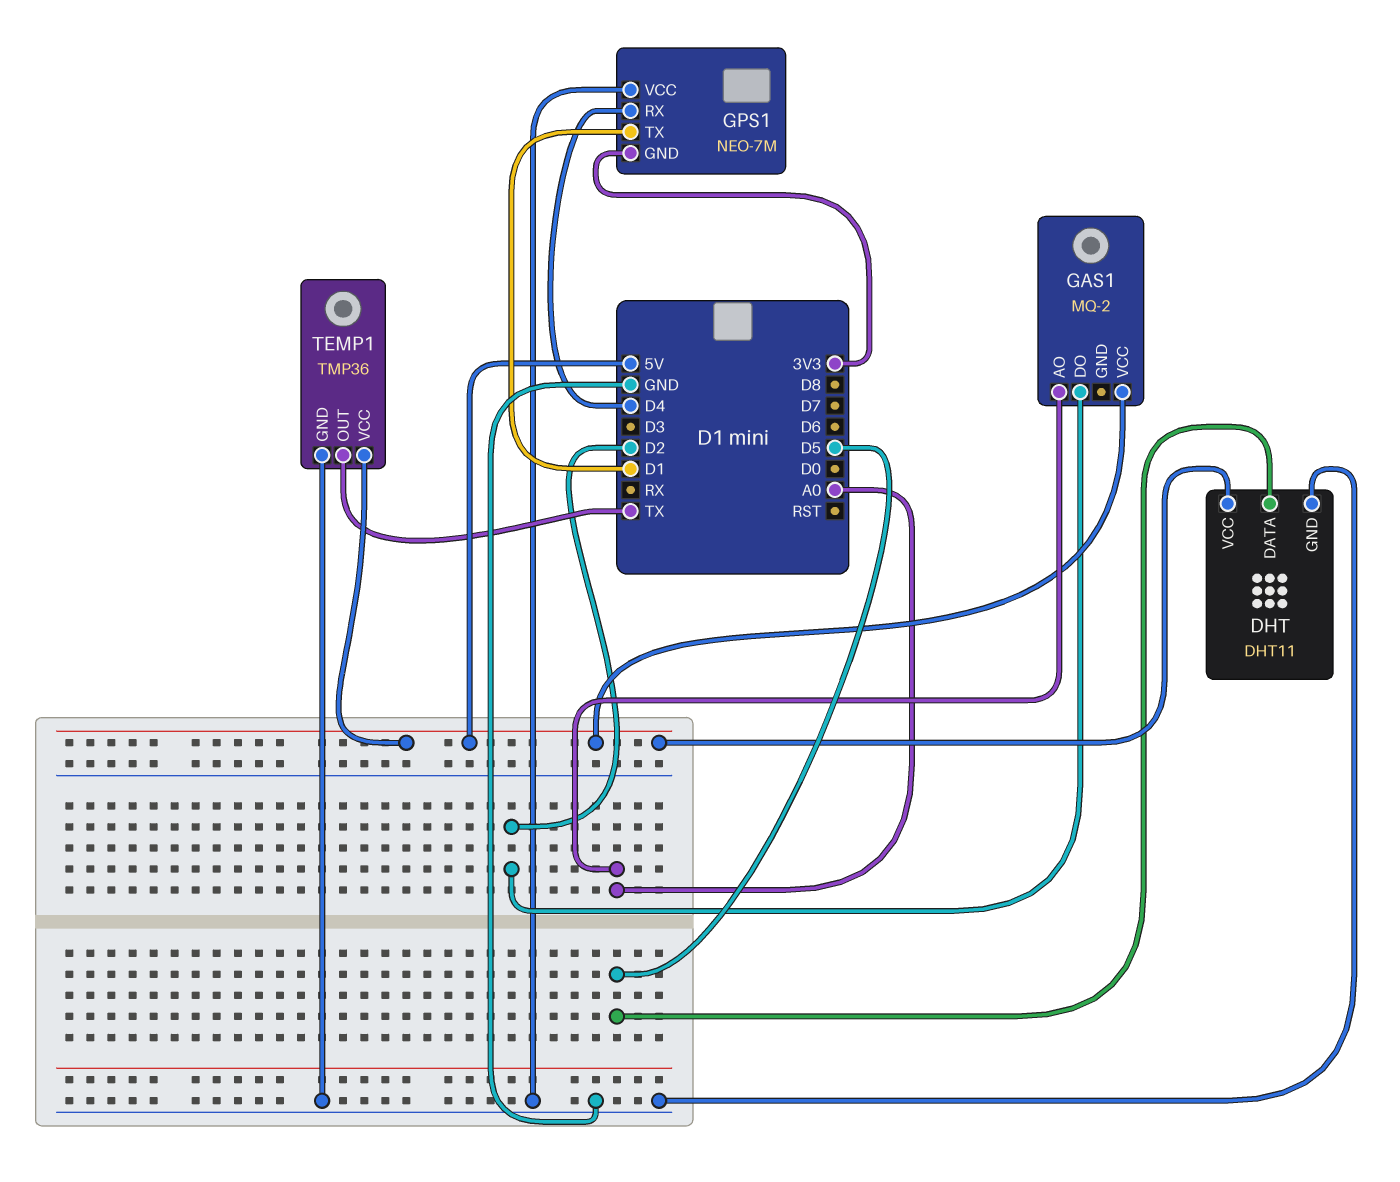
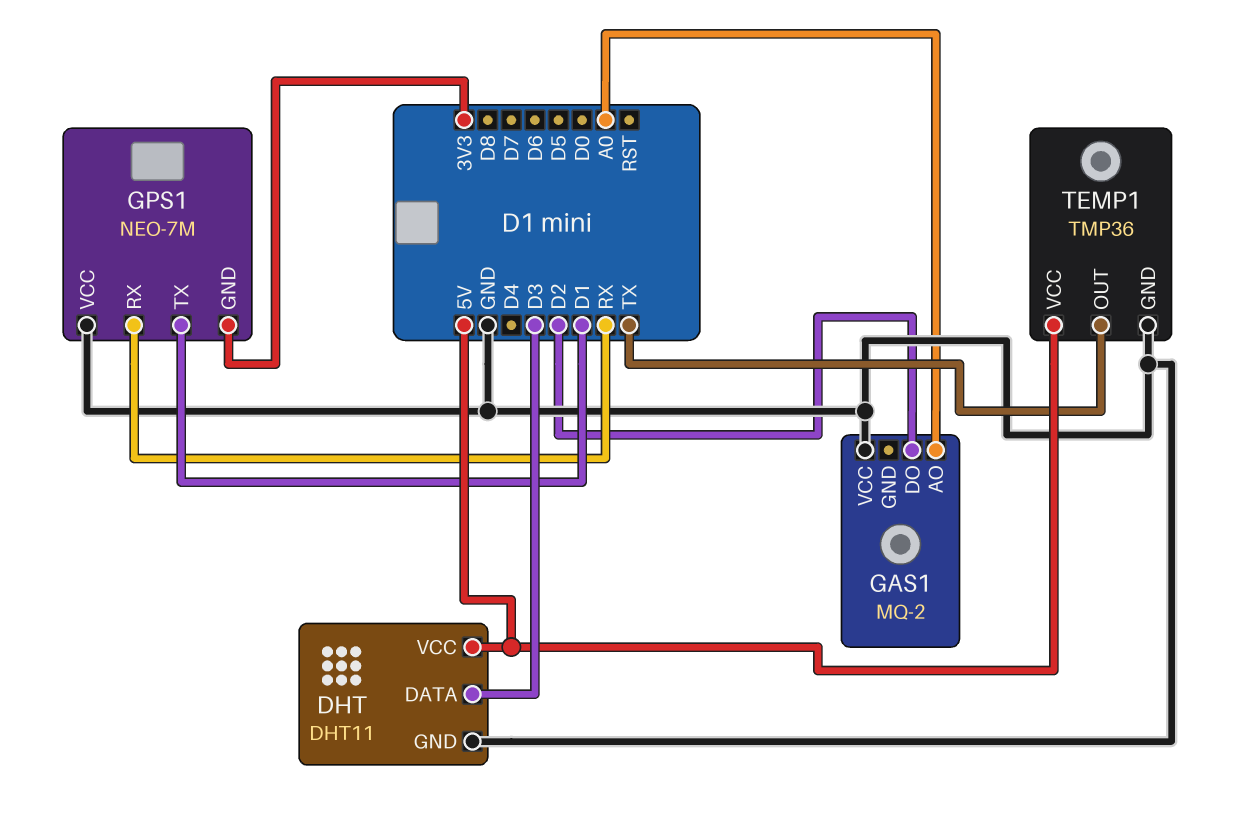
DHT pin DATA: D5 -> D3
GAS1 pin VCC: 5V -> GND
GPS1 pin RX: D4 -> RX

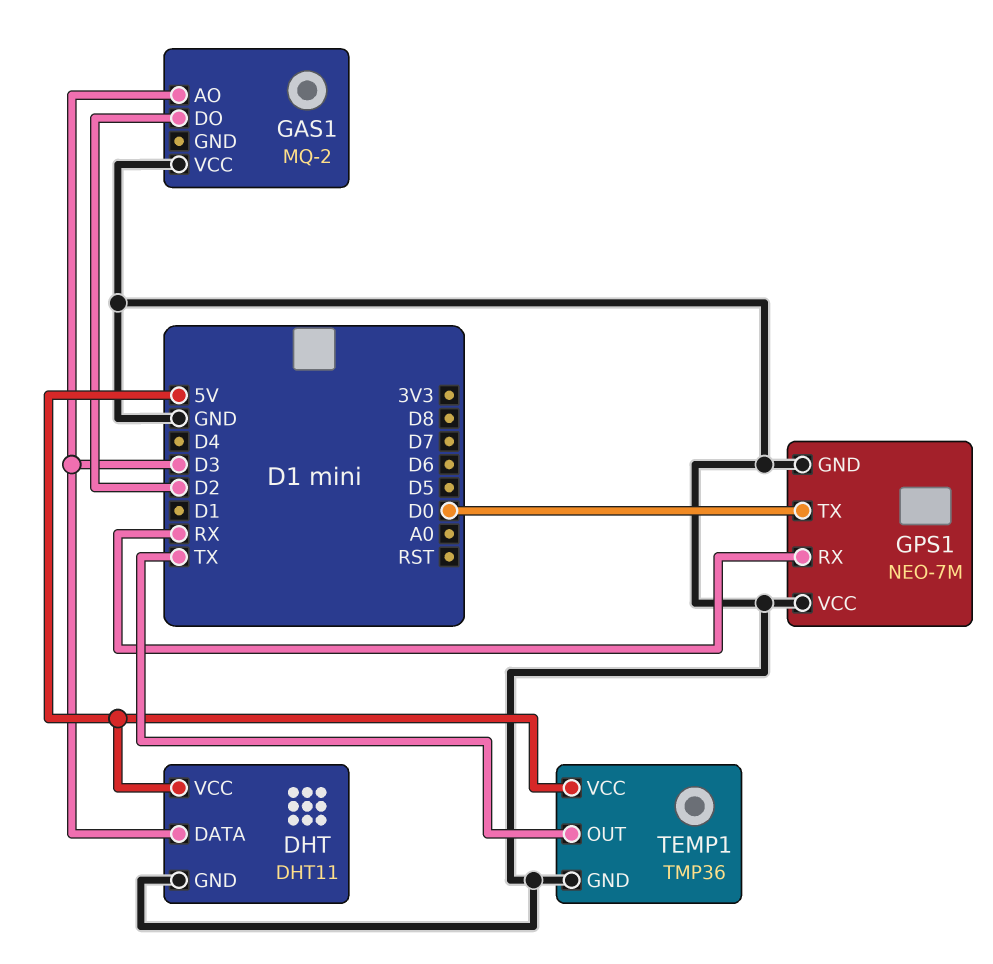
GAS1 pin AO: A0 -> D3
GPS1 pin GND: 3V3 -> GND
GPS1 pin TX: D1 -> D0

